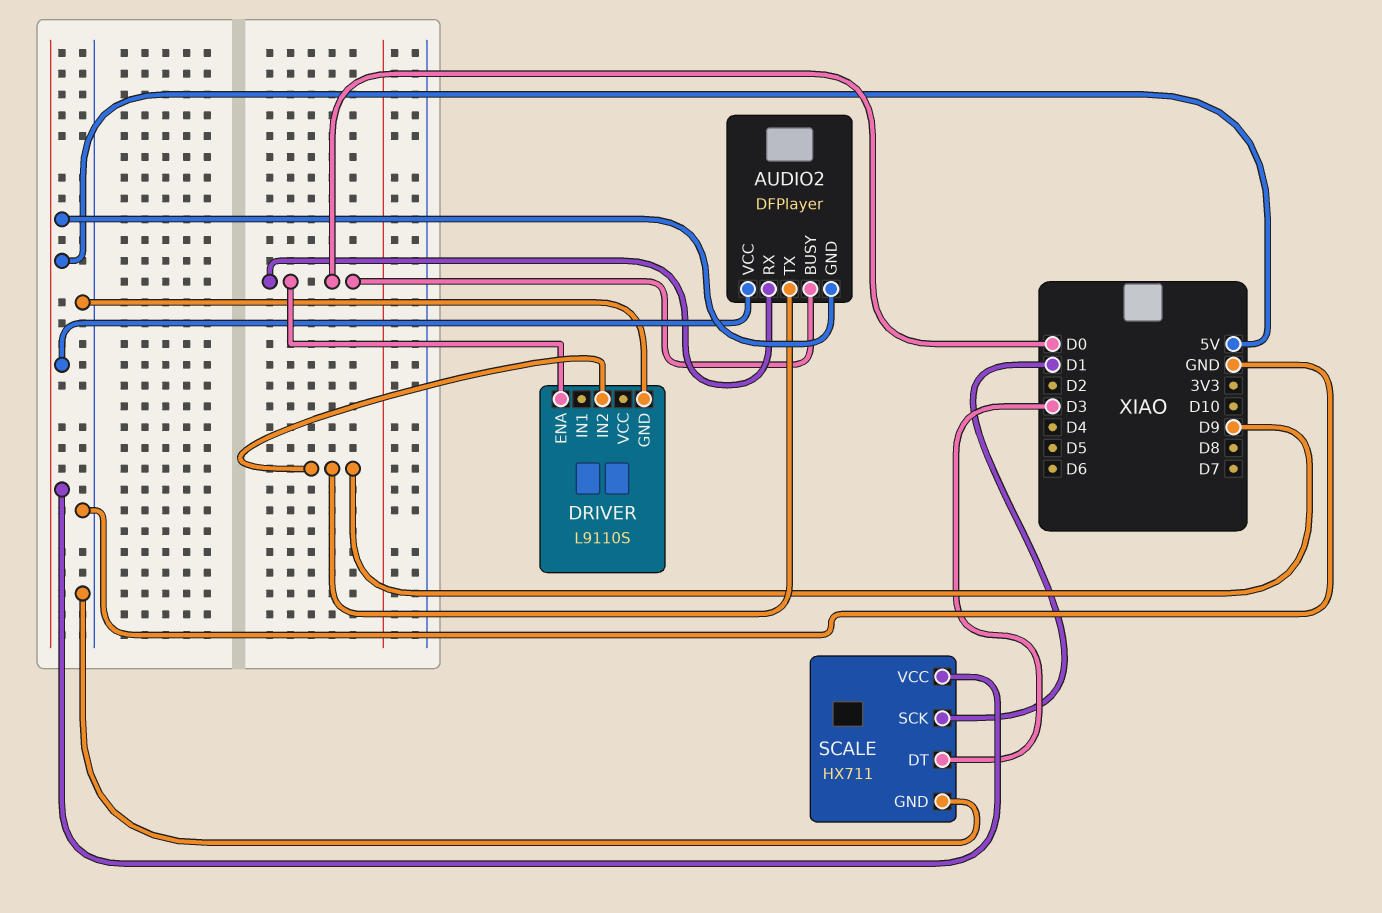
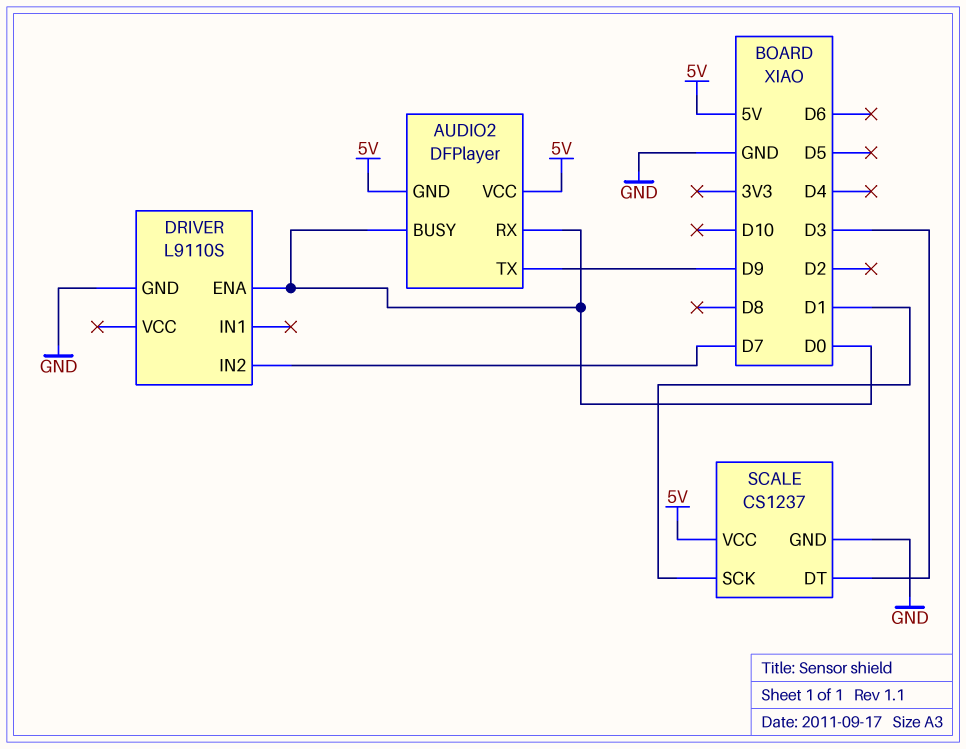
DRIVER pin IN2: D9 -> D7
SCALE: HX711 -> CS1237

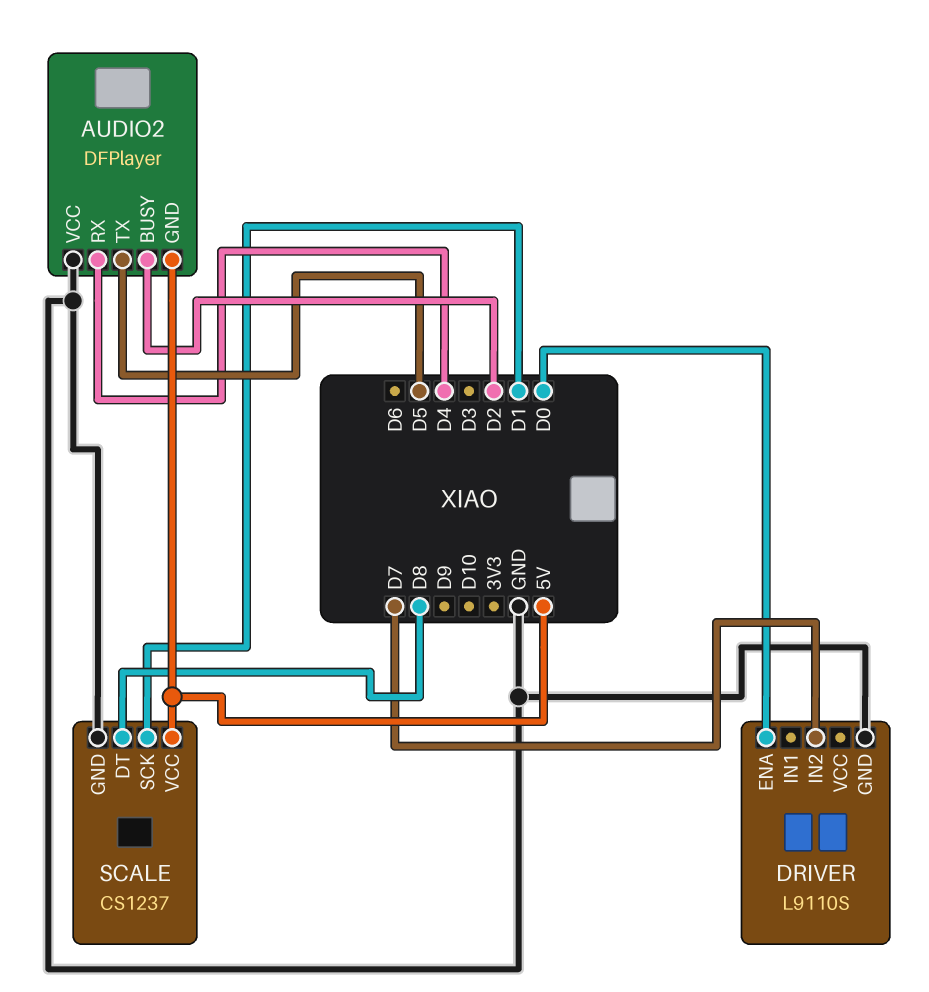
AUDIO2 pin BUSY: D0 -> D2
AUDIO2 pin RX: D0 -> D4
AUDIO2 pin TX: D9 -> D5
AUDIO2 pin VCC: 5V -> GND
SCALE pin DT: D3 -> D8

